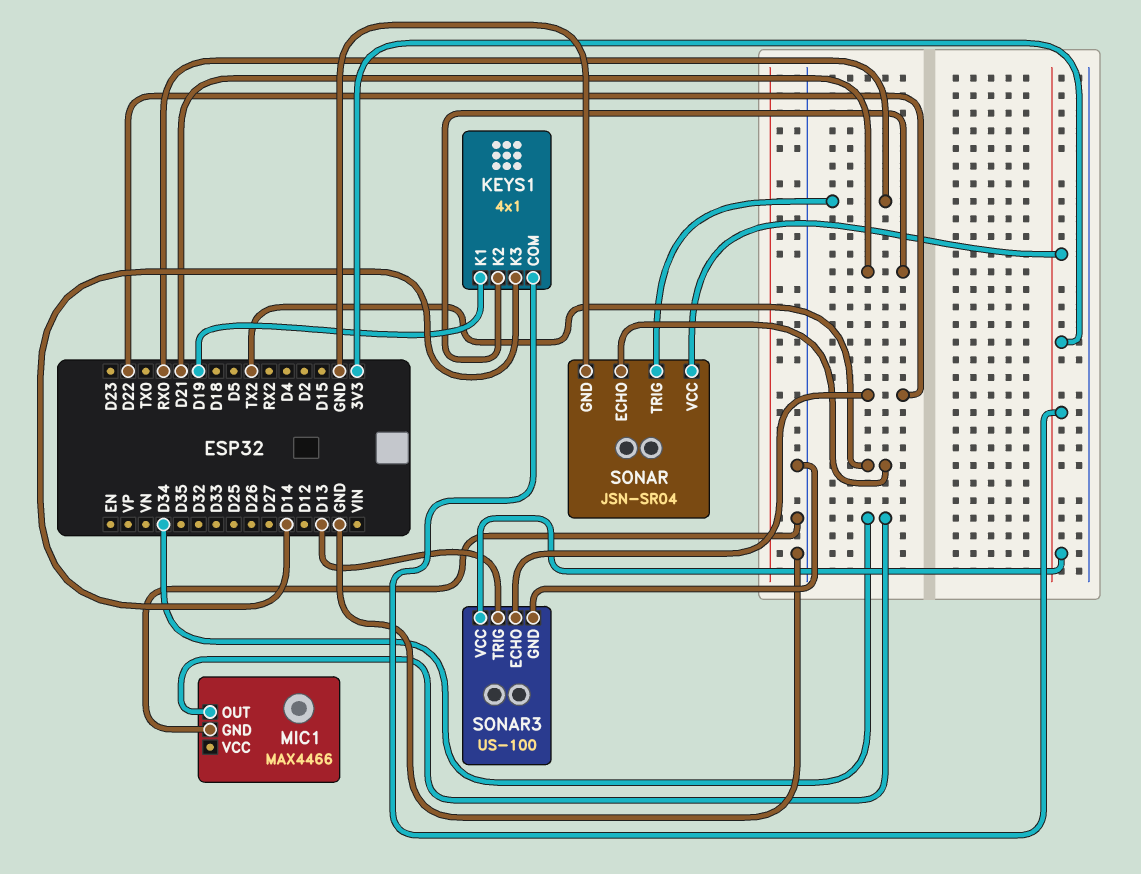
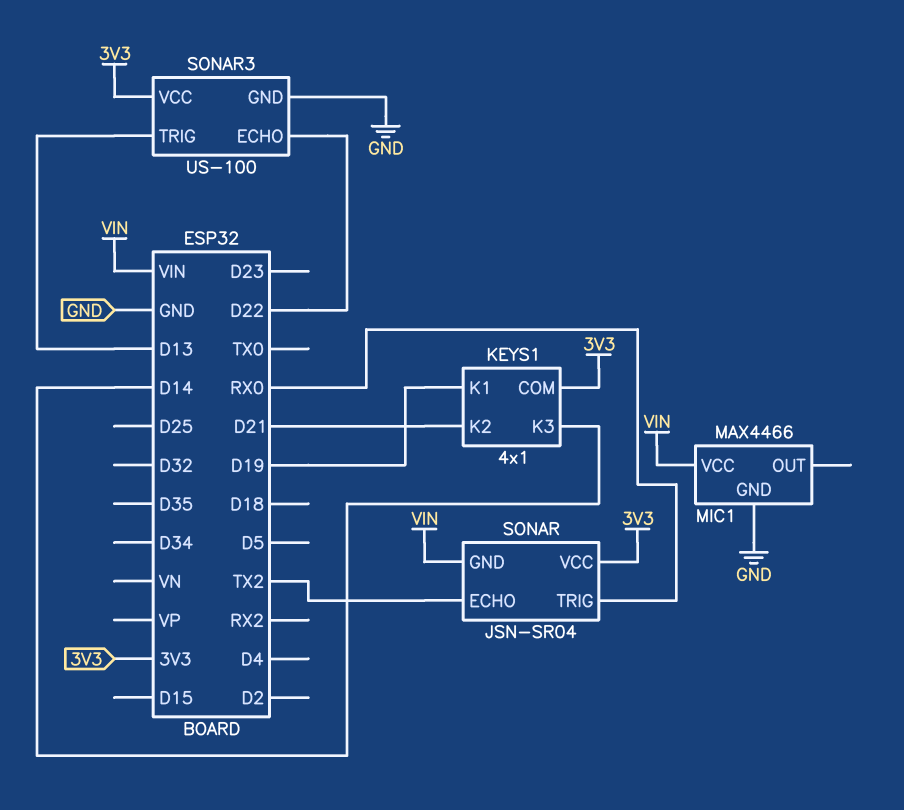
MIC1 pin OUT: D34 -> none
MIC1 pin VCC: none -> VIN
SONAR pin GND: GND -> VIN

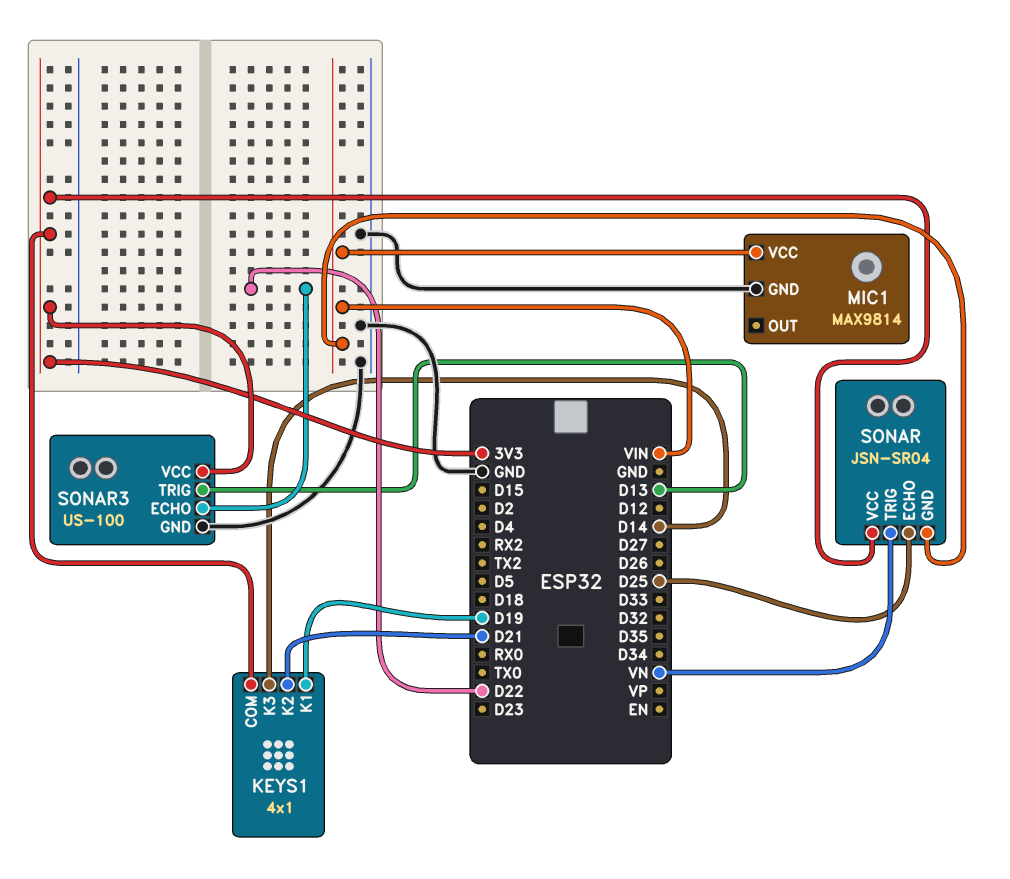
MIC1: MAX4466 -> MAX9814
SONAR pin ECHO: TX2 -> D25
SONAR pin TRIG: RX0 -> VN

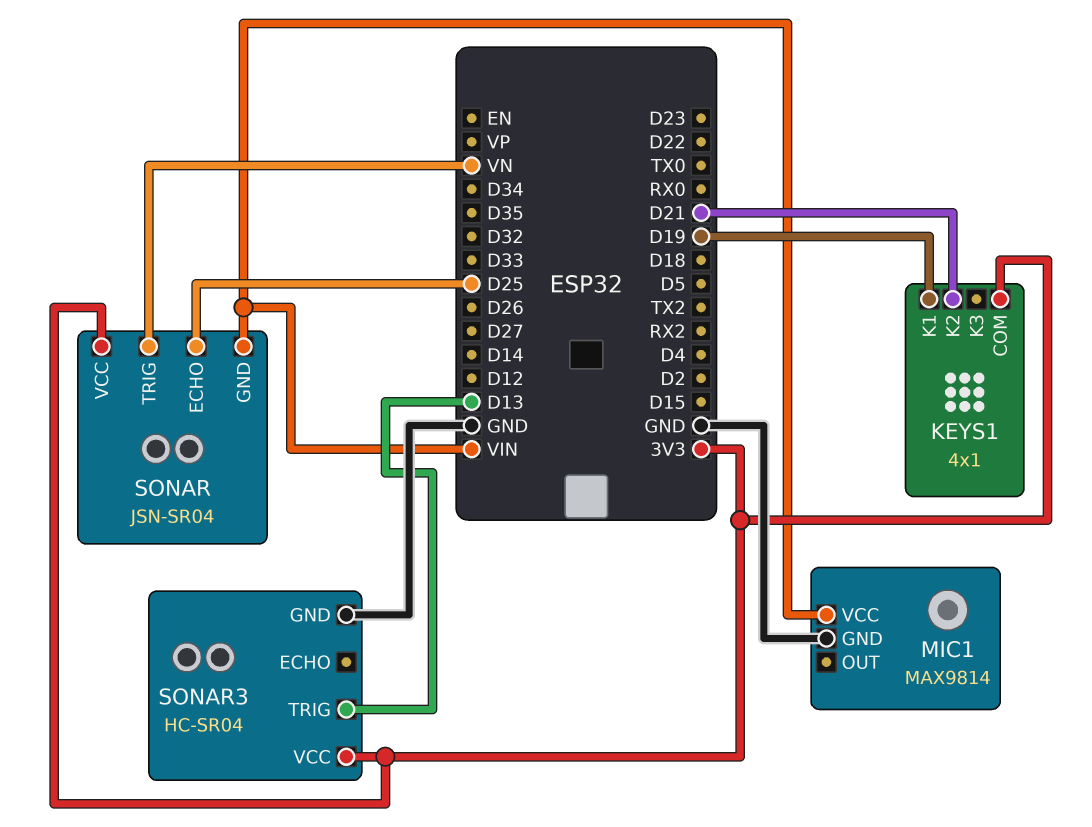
KEYS1 pin K3: D14 -> none
SONAR3: US-100 -> HC-SR04
SONAR3 pin ECHO: D22 -> none

